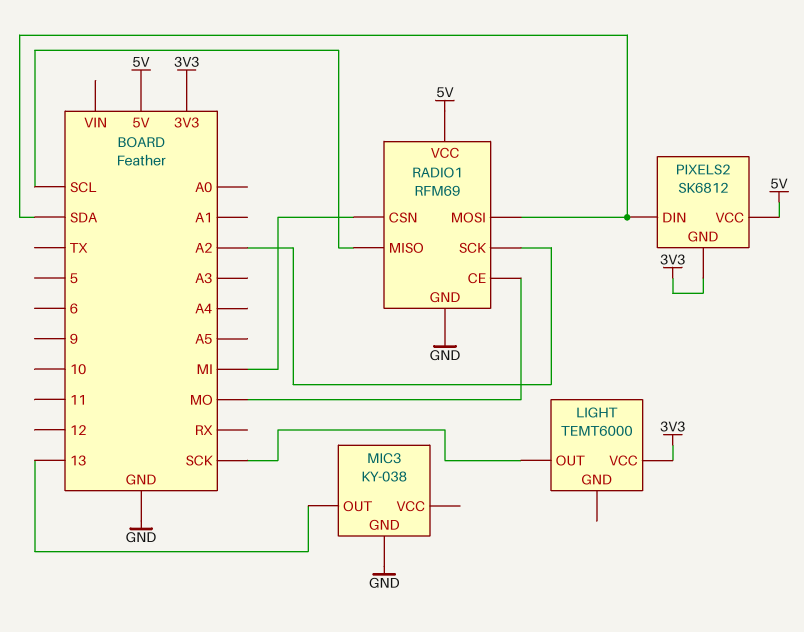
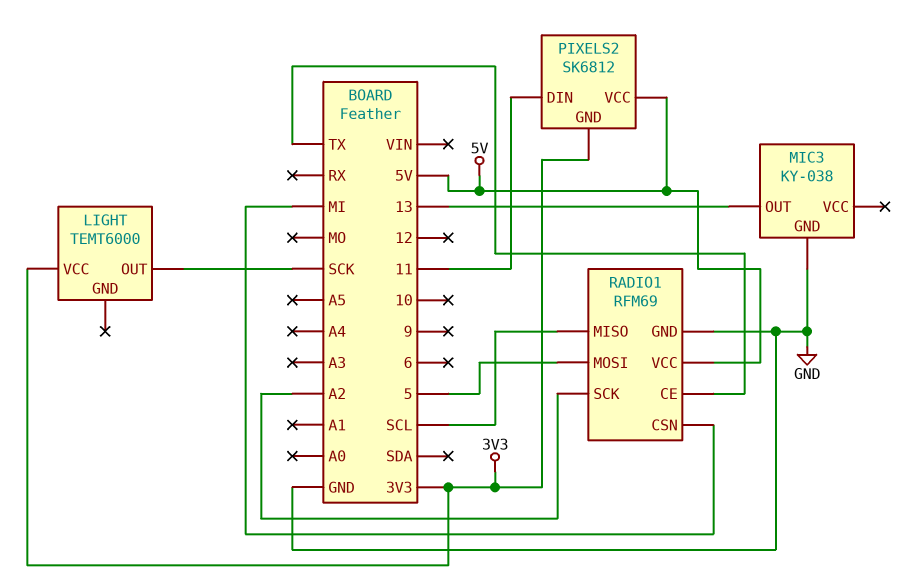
PIXELS2 pin DIN: SDA -> 11
RADIO1 pin CE: MO -> TX
RADIO1 pin MOSI: SDA -> 5

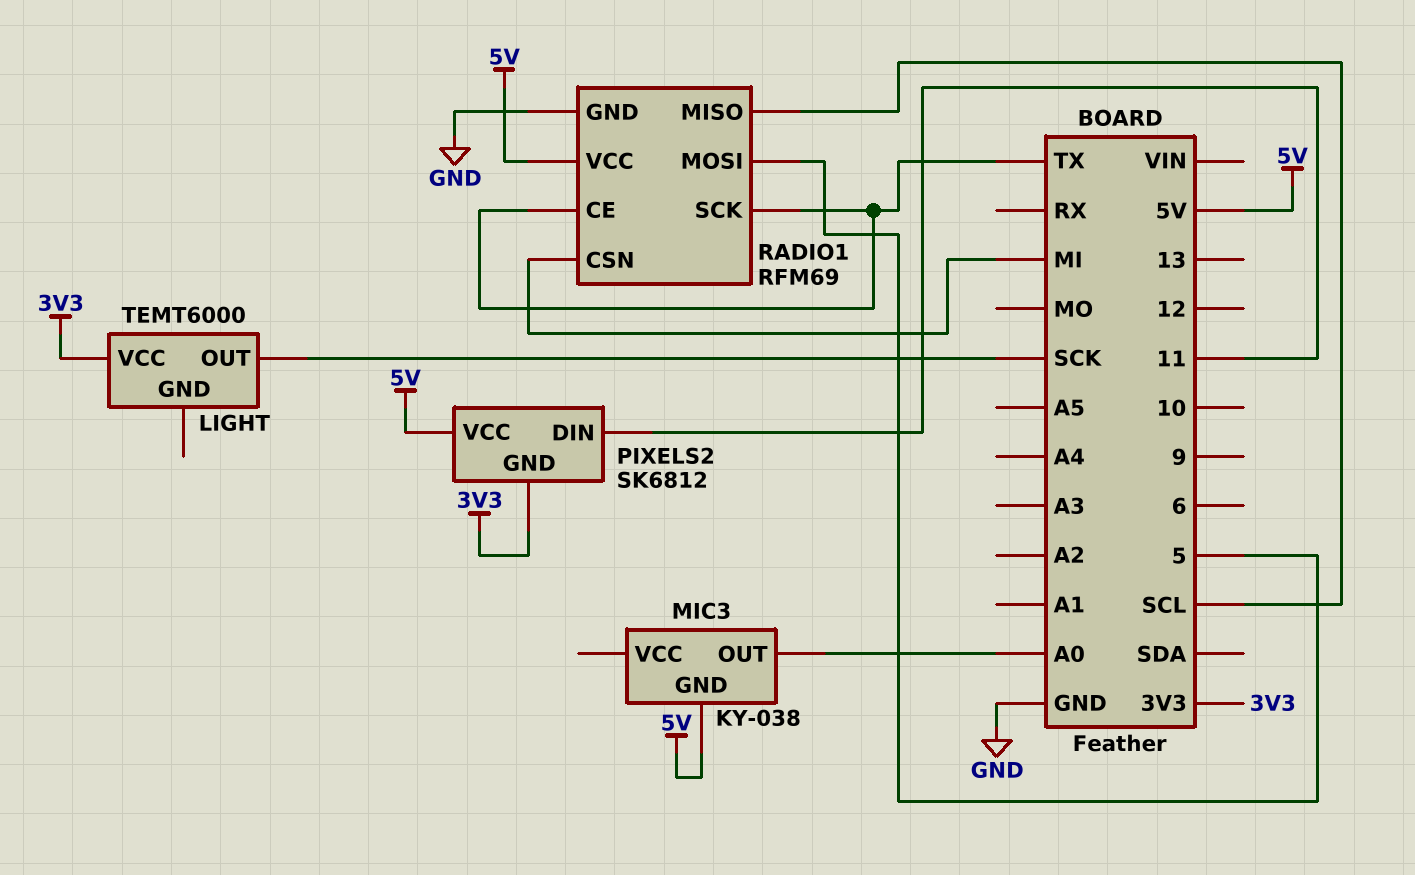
MIC3 pin GND: GND -> 5V
MIC3 pin OUT: 13 -> A0
RADIO1 pin SCK: A2 -> TX

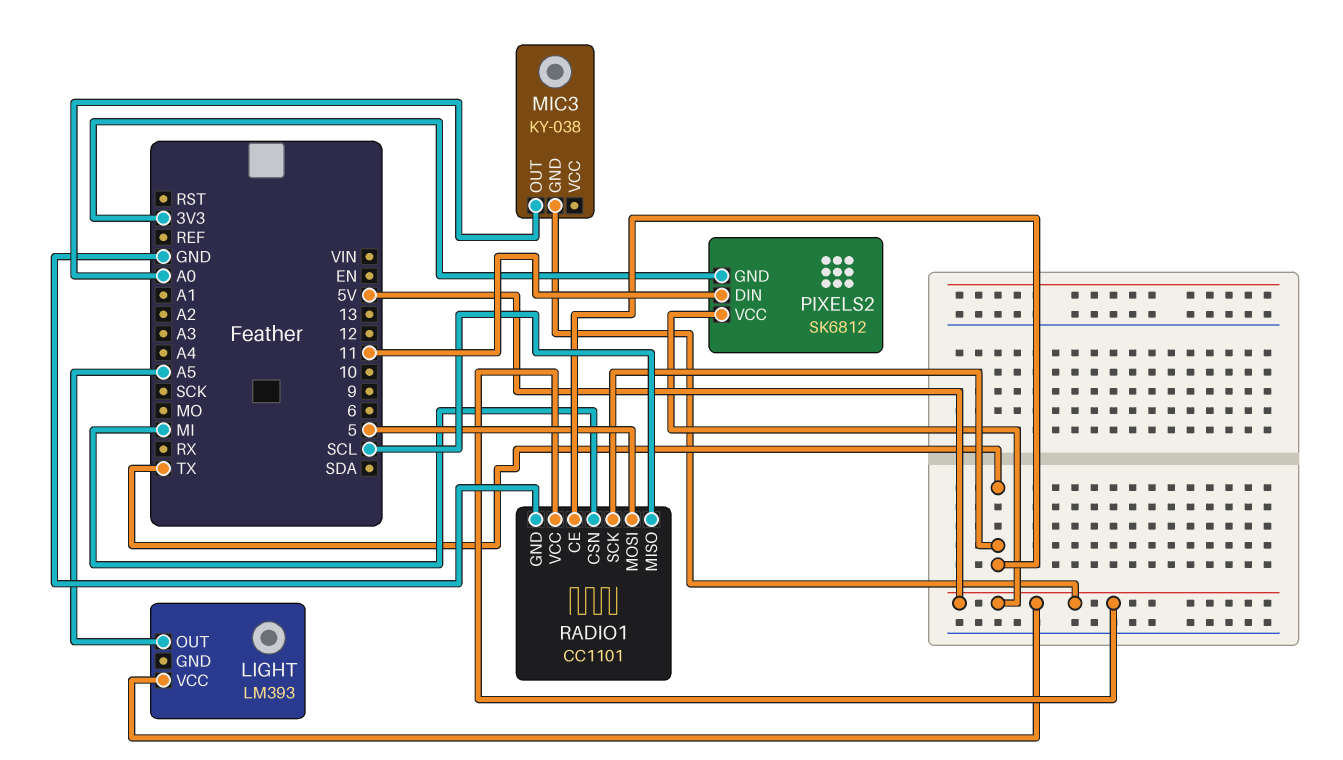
LIGHT: TEMT6000 -> LM393
LIGHT pin OUT: SCK -> A5
LIGHT pin VCC: 3V3 -> 5V
RADIO1: RFM69 -> CC1101

